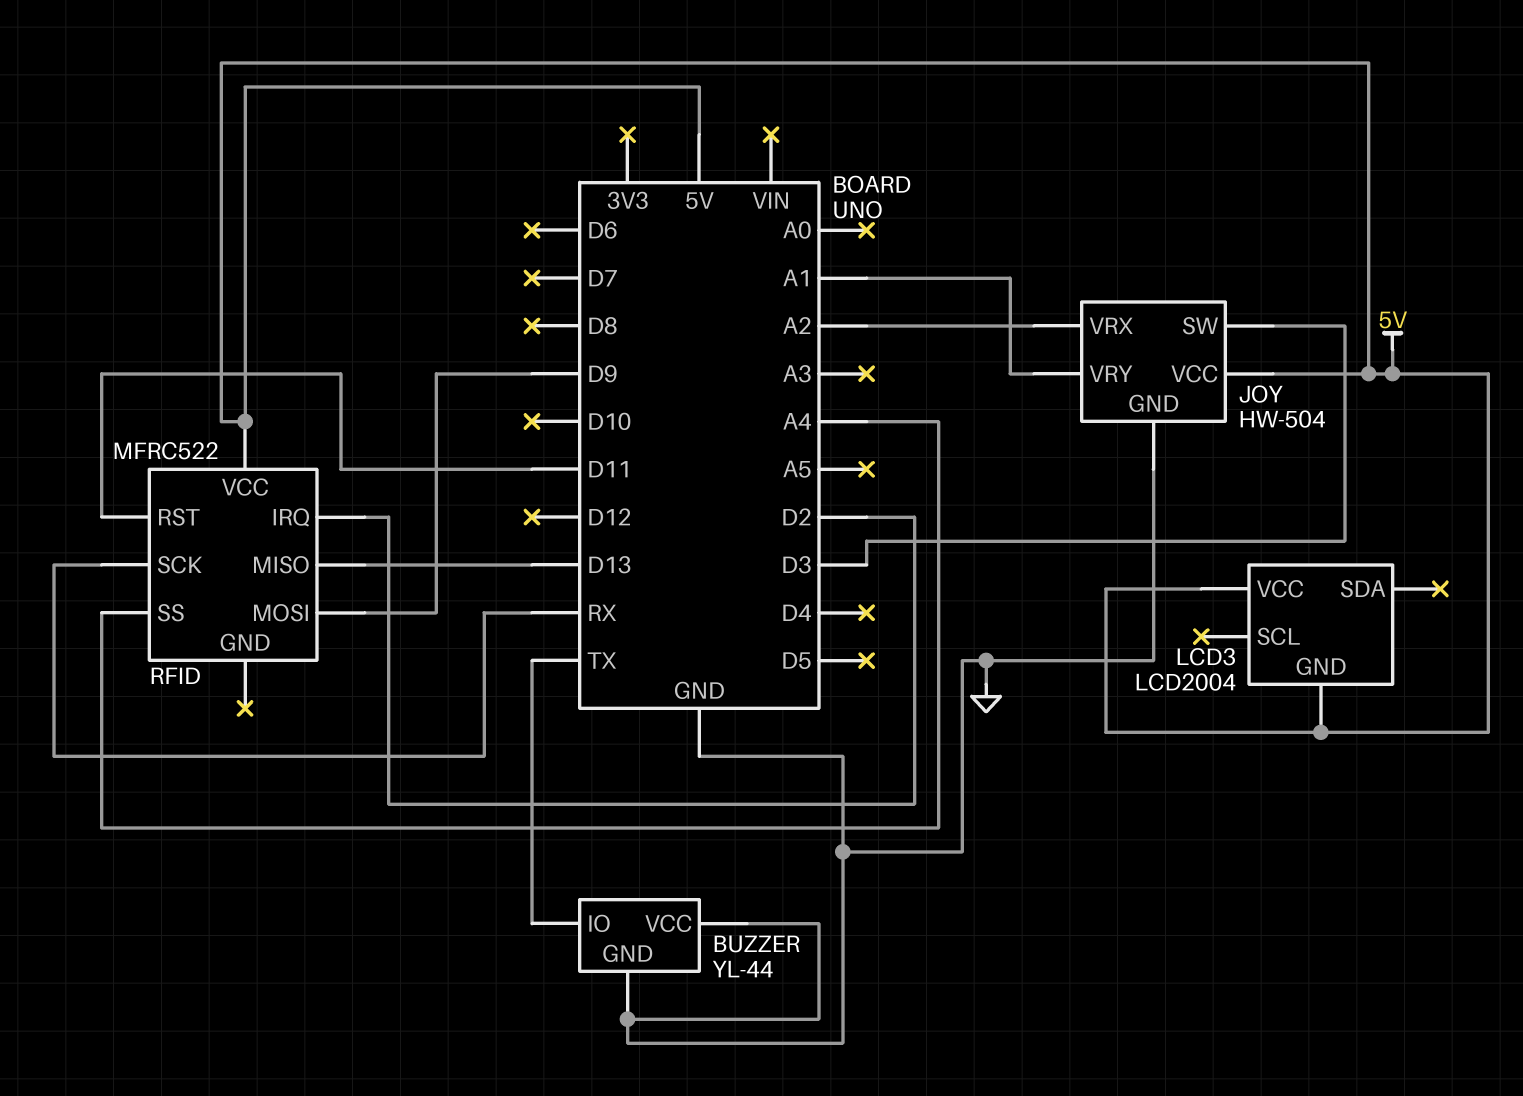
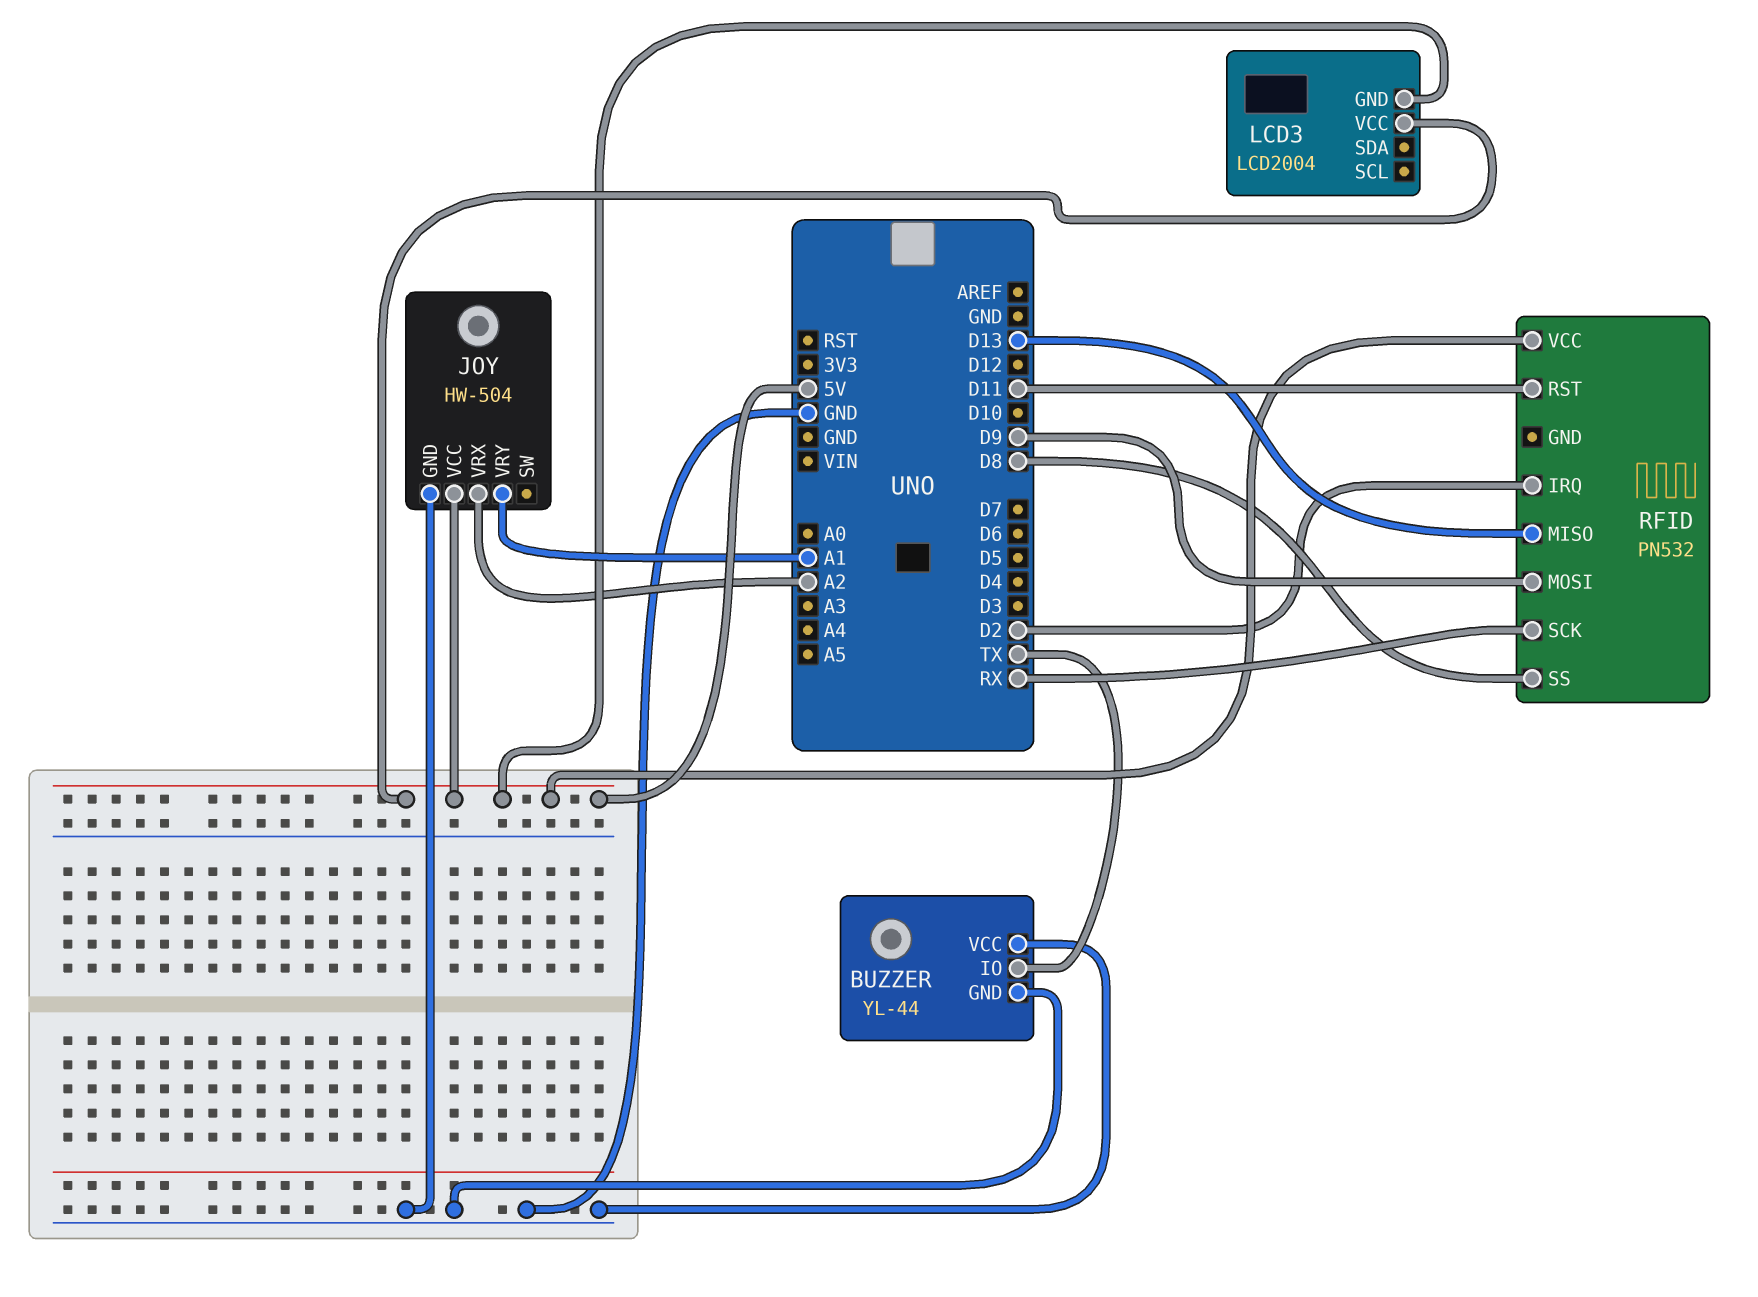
JOY pin SW: D3 -> none
RFID: MFRC522 -> PN532
RFID pin SS: A4 -> D8

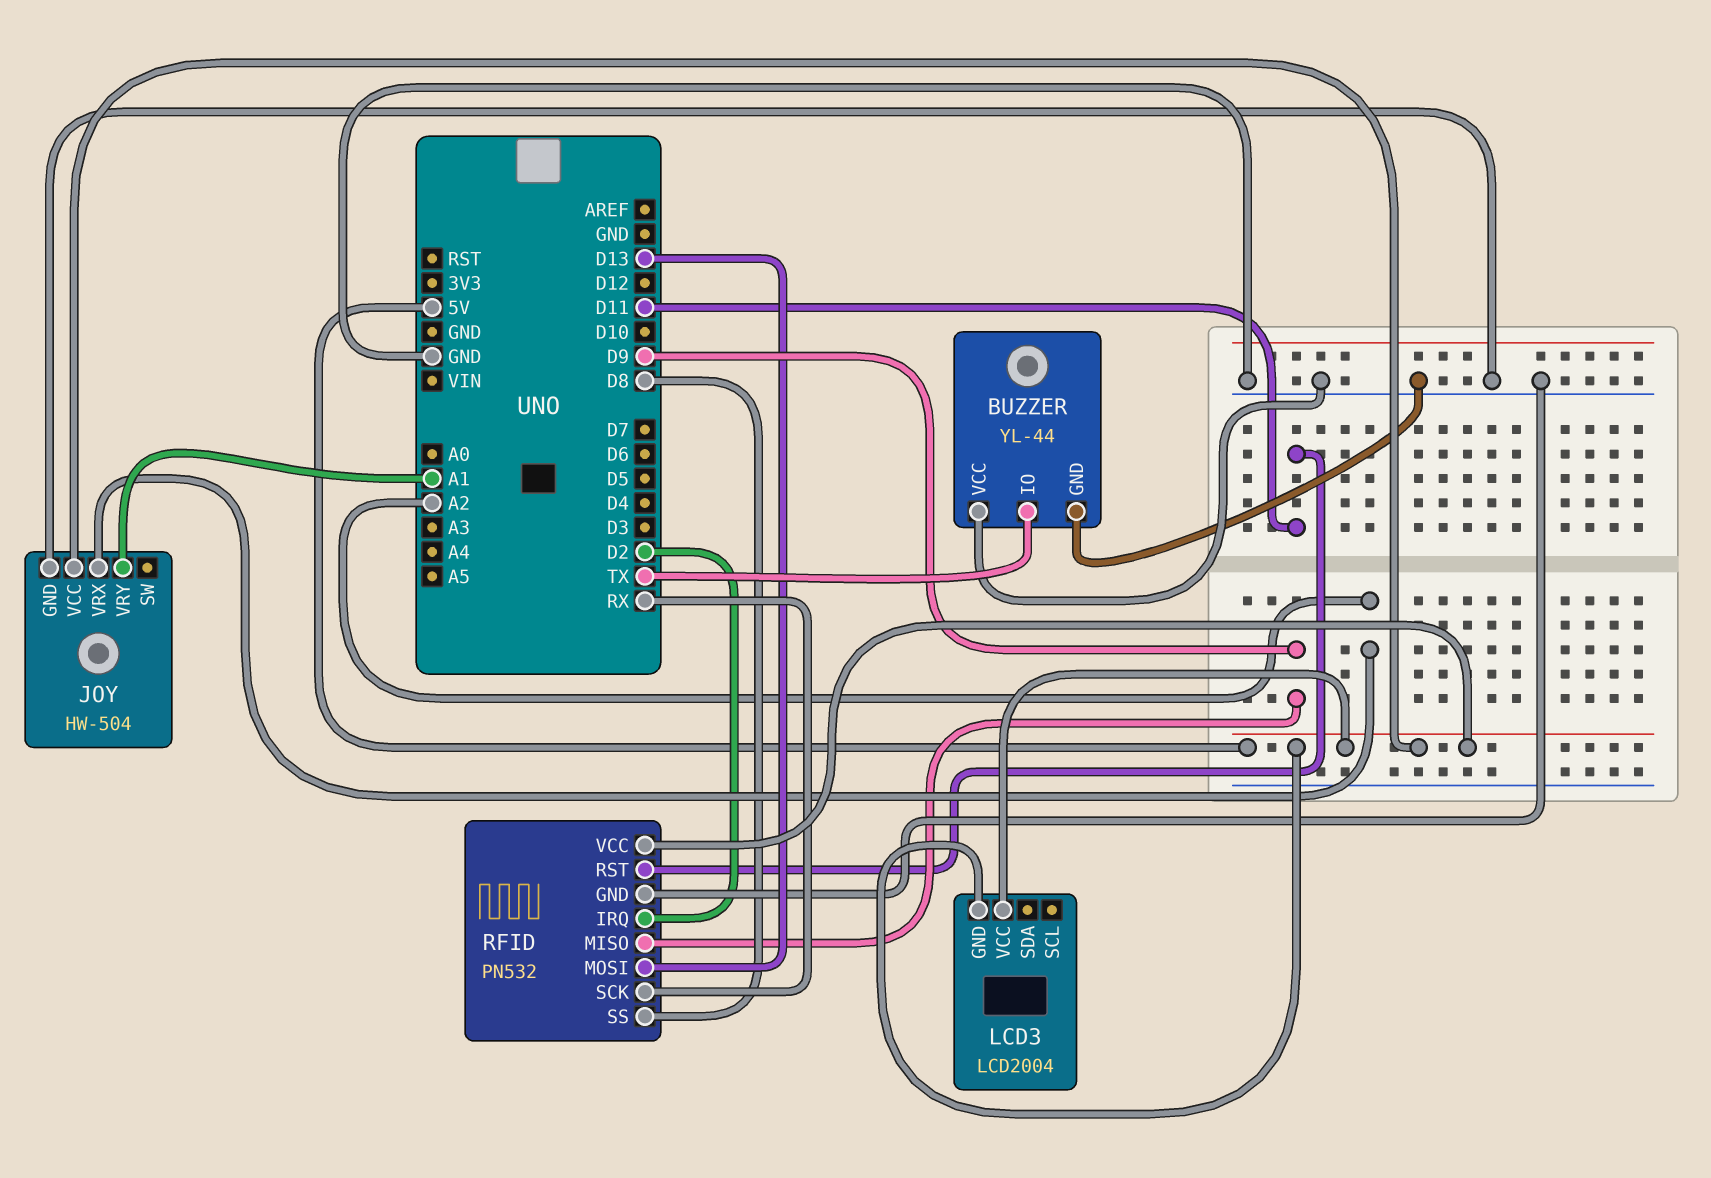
RFID pin GND: none -> GND
RFID pin MISO: D13 -> D9
RFID pin MOSI: D9 -> D13

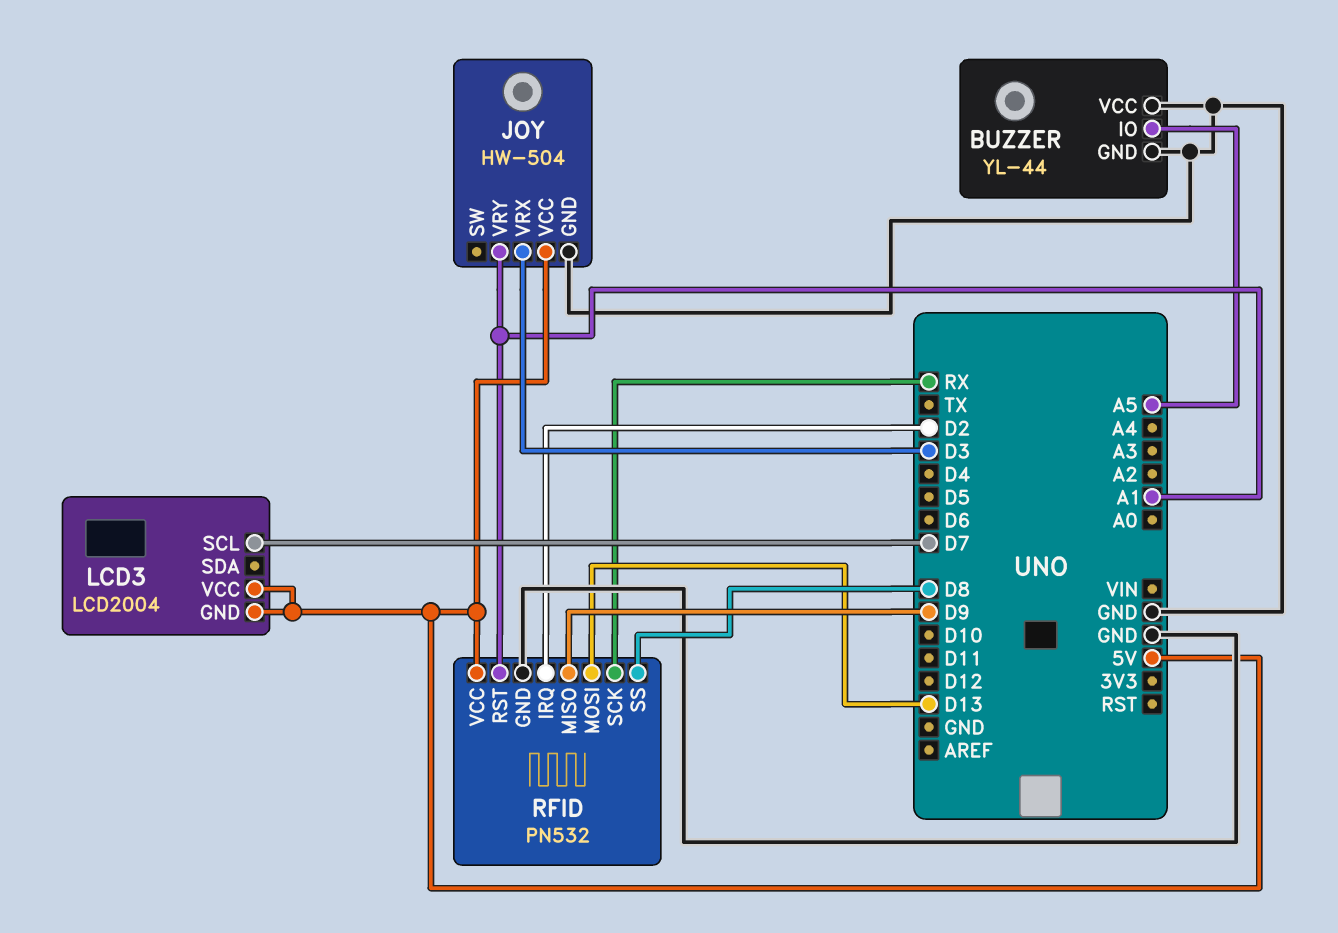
BUZZER pin IO: TX -> A5
JOY pin VRX: A2 -> D3
LCD3 pin SCL: none -> D7
RFID pin RST: D11 -> A1

